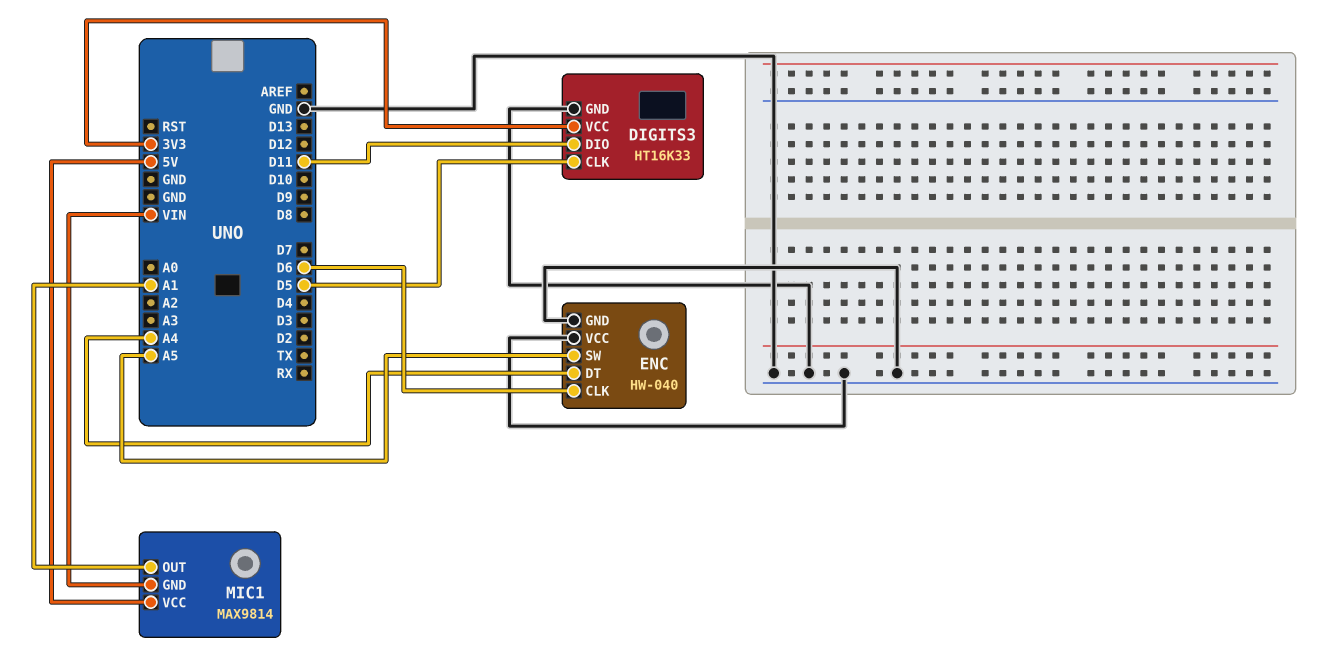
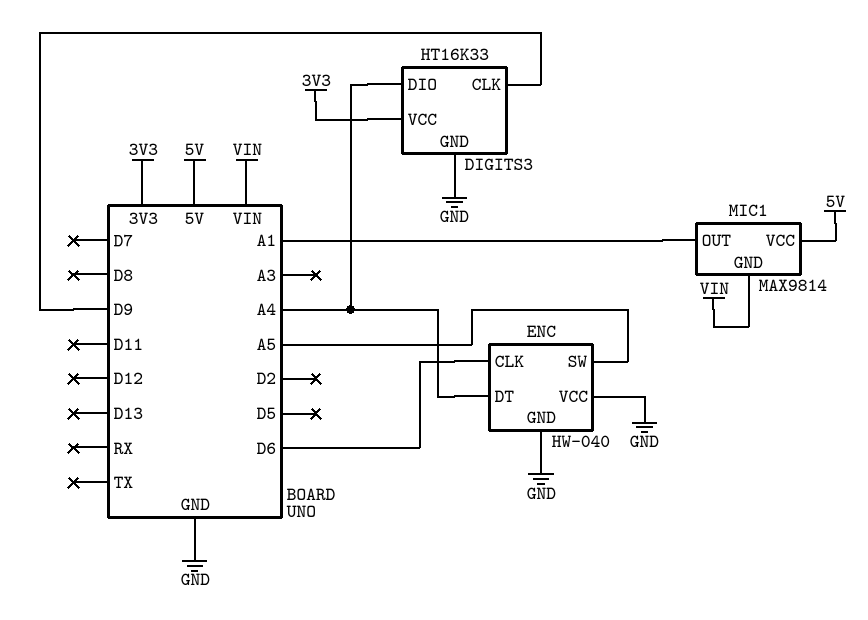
DIGITS3 pin CLK: D5 -> D9
DIGITS3 pin DIO: D11 -> A4

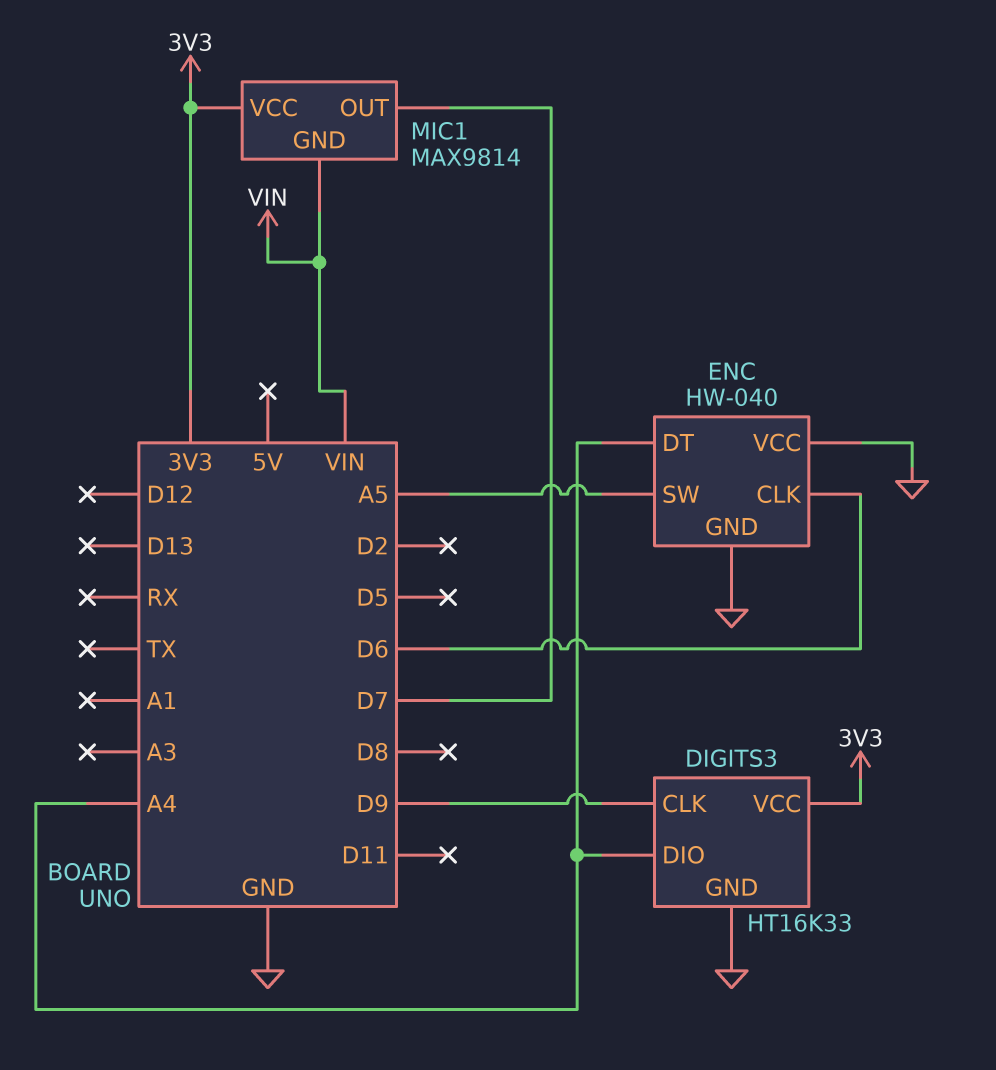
MIC1 pin OUT: A1 -> D7
MIC1 pin VCC: 5V -> 3V3

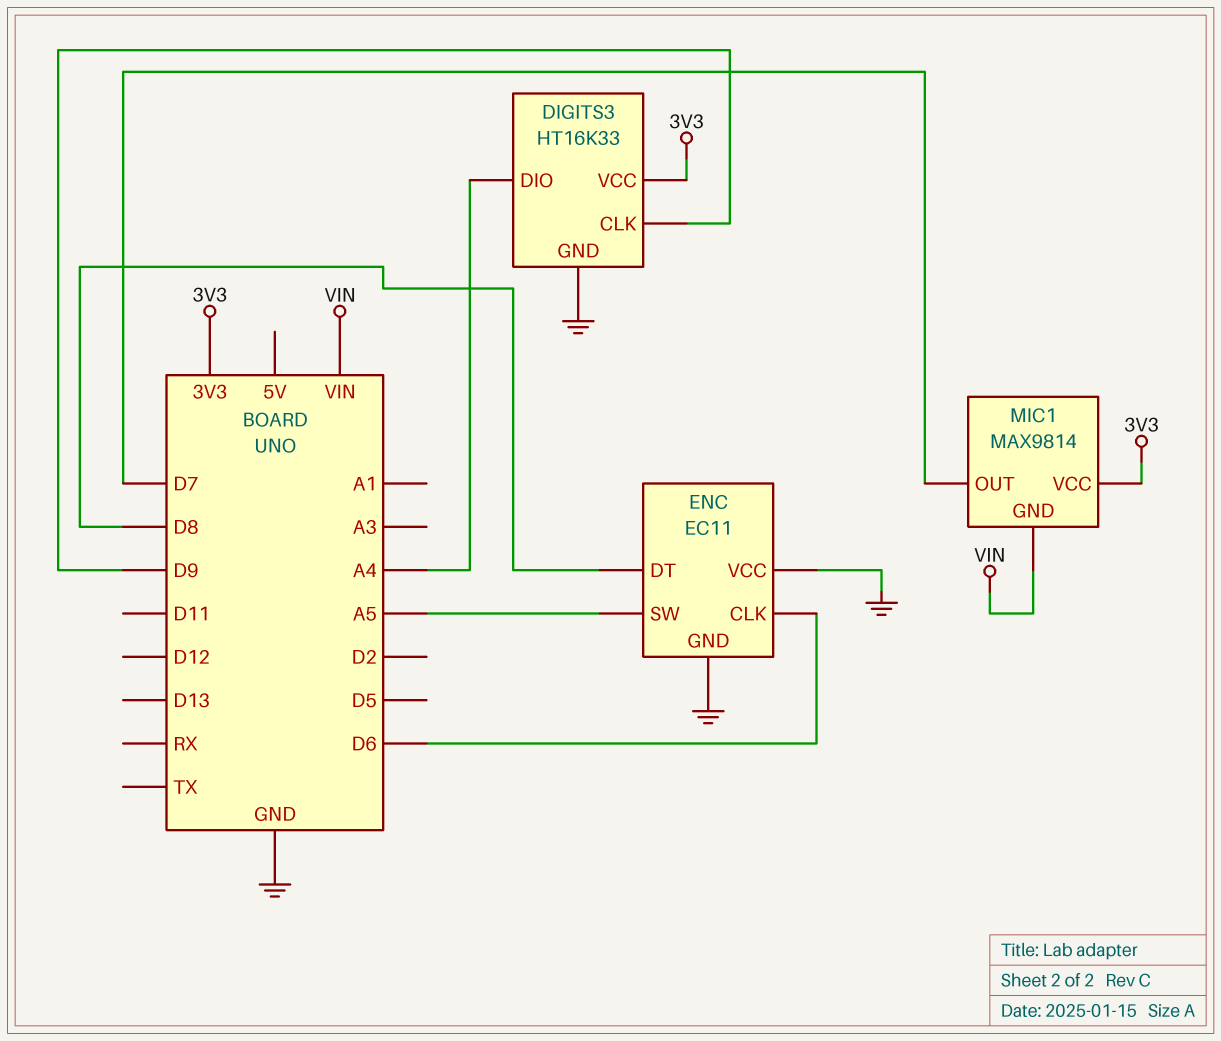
ENC: HW-040 -> EC11
ENC pin DT: A4 -> D8

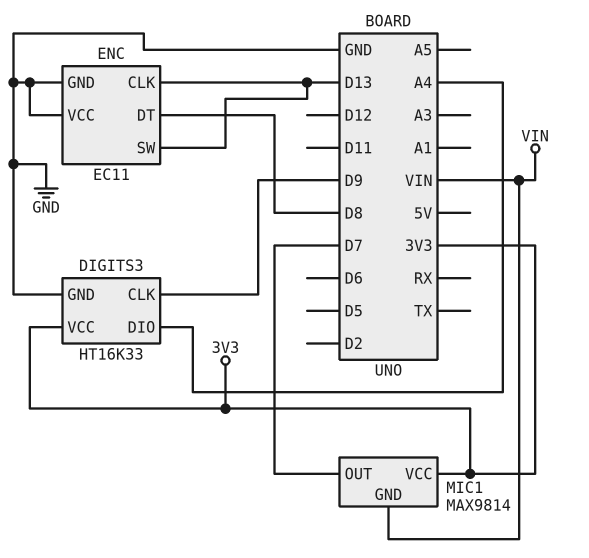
ENC pin CLK: D6 -> D13
ENC pin SW: A5 -> D13

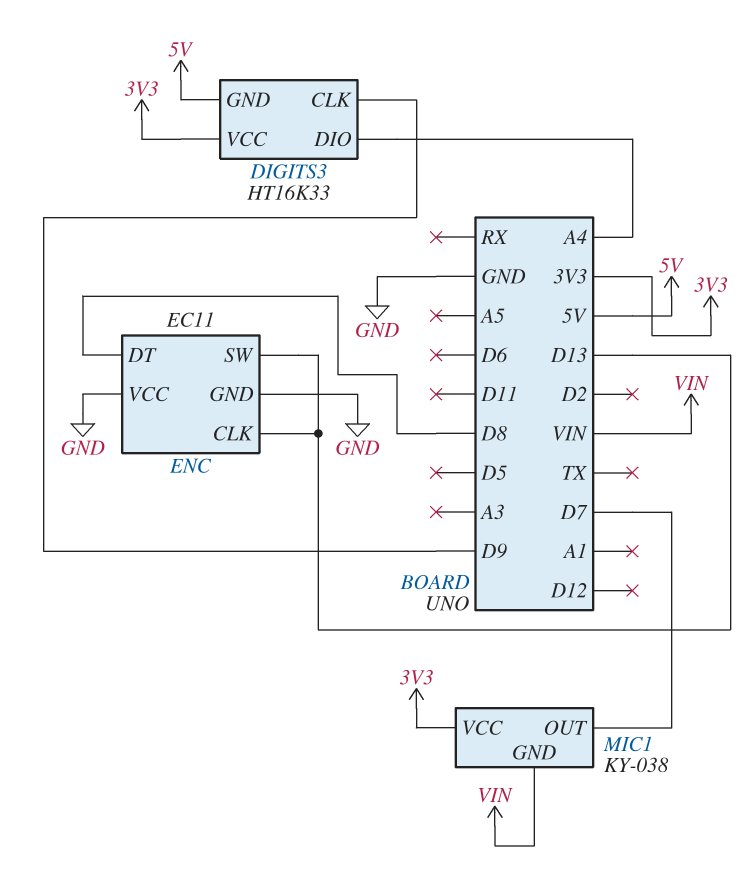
DIGITS3 pin GND: GND -> 5V
MIC1: MAX9814 -> KY-038

